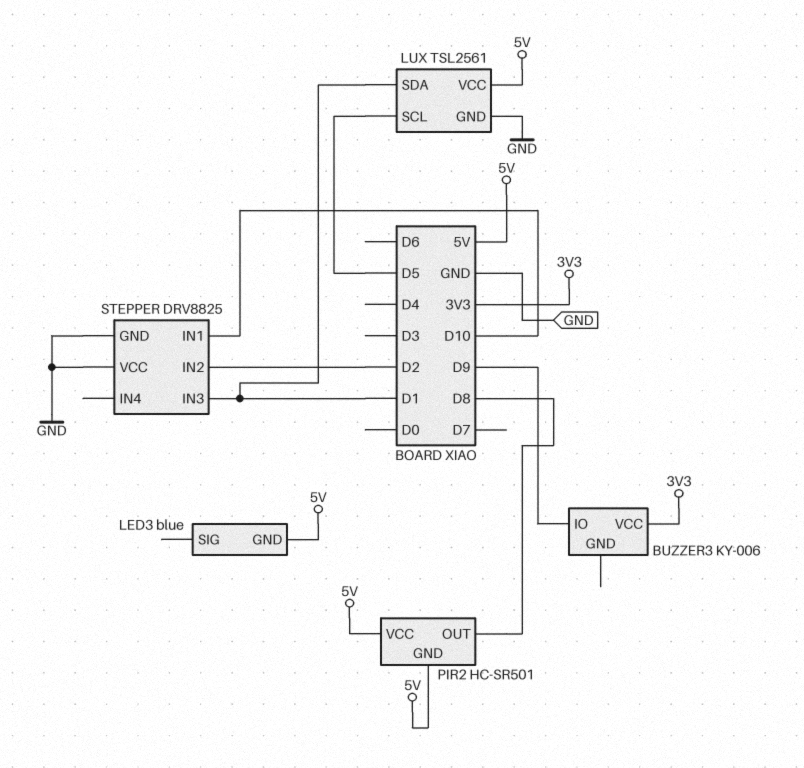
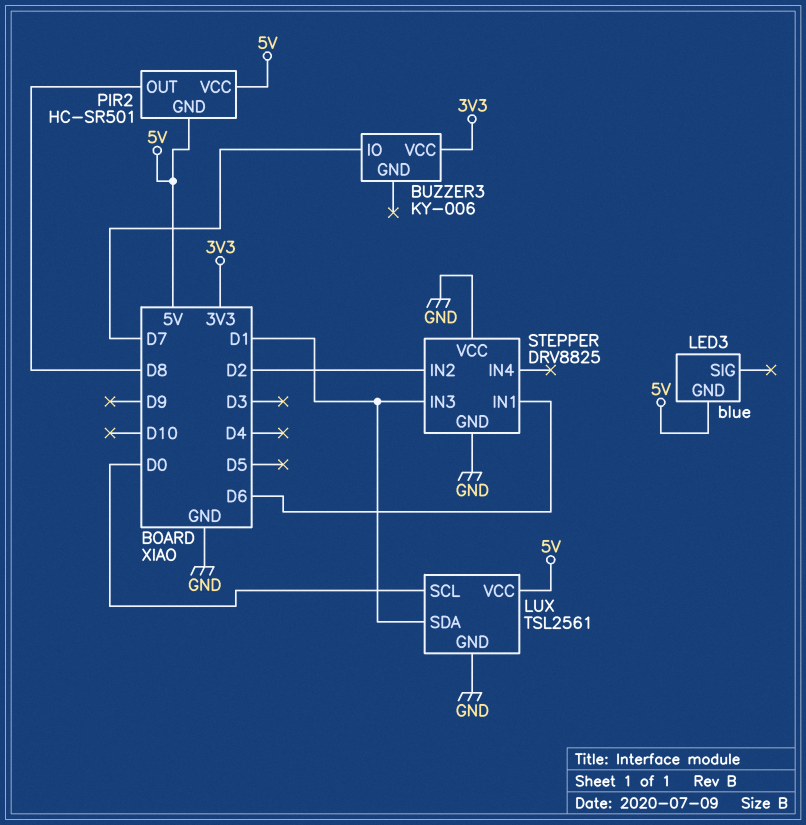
BUZZER3 pin IO: D9 -> D7
LUX pin SCL: D5 -> D0
STEPPER pin IN1: D10 -> D6

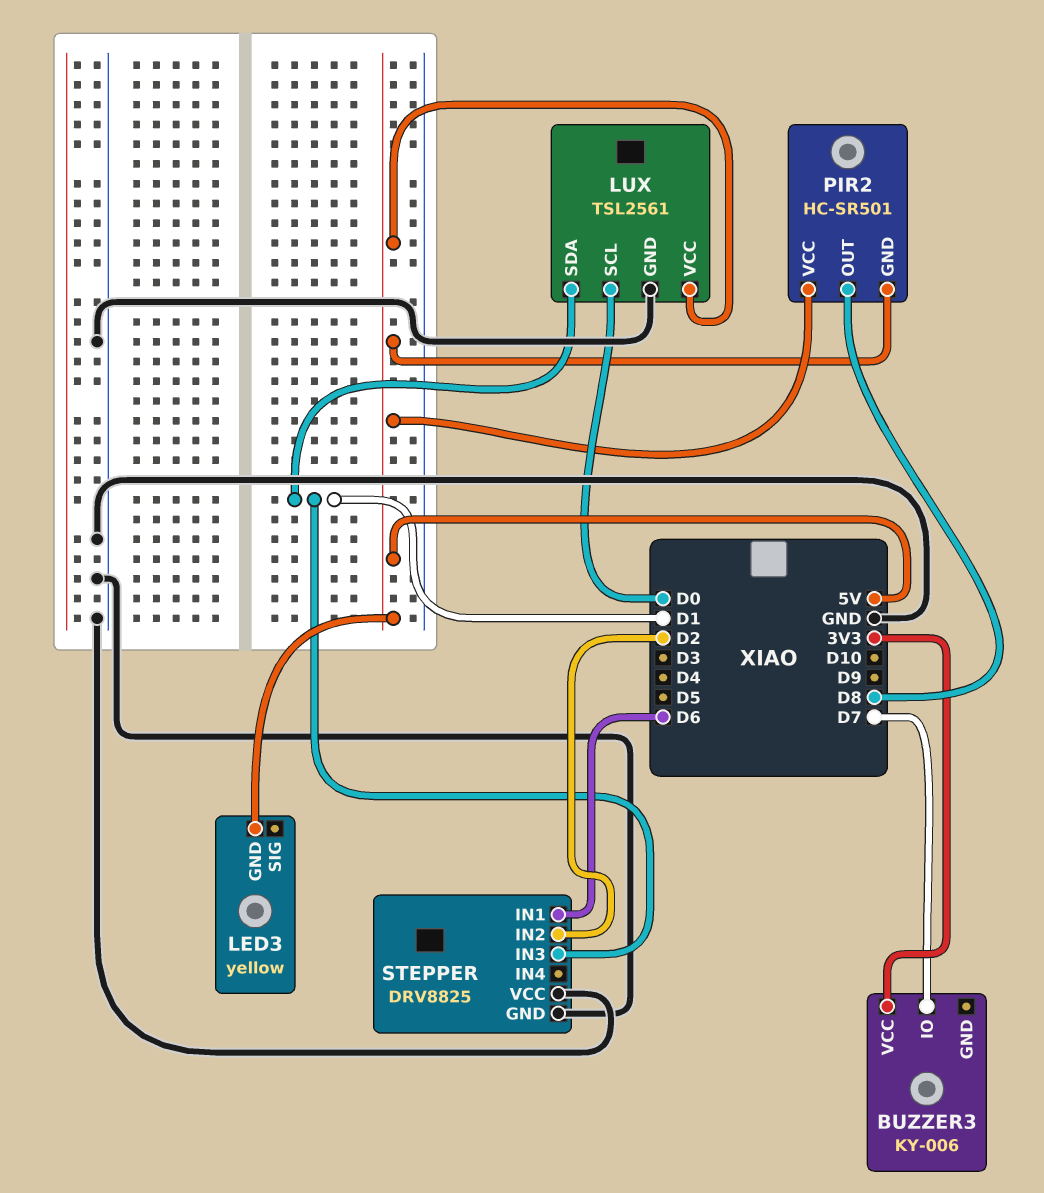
LED3: blue -> yellow

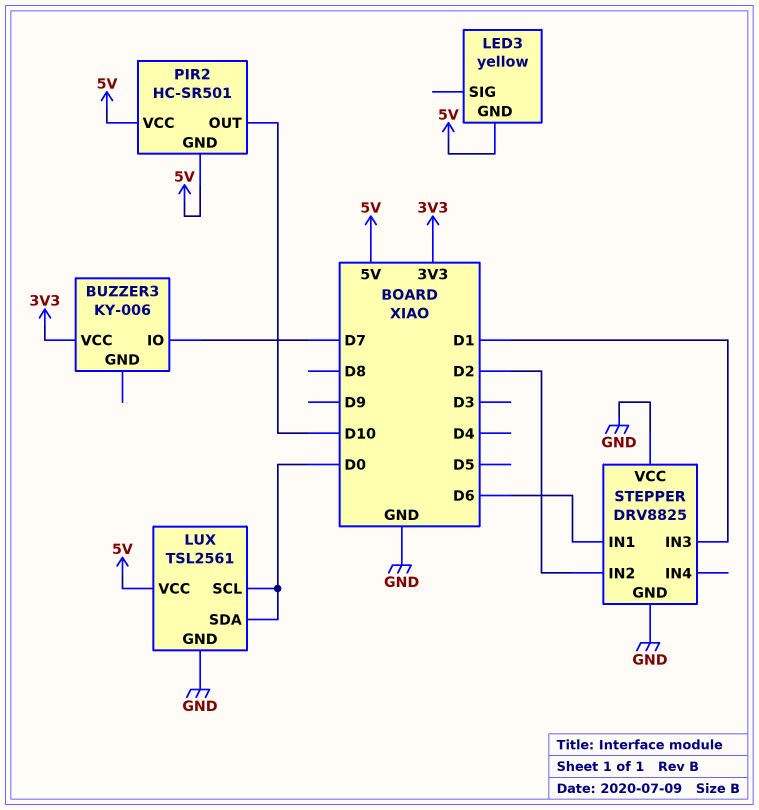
LUX pin SDA: D1 -> D0
PIR2 pin OUT: D8 -> D10

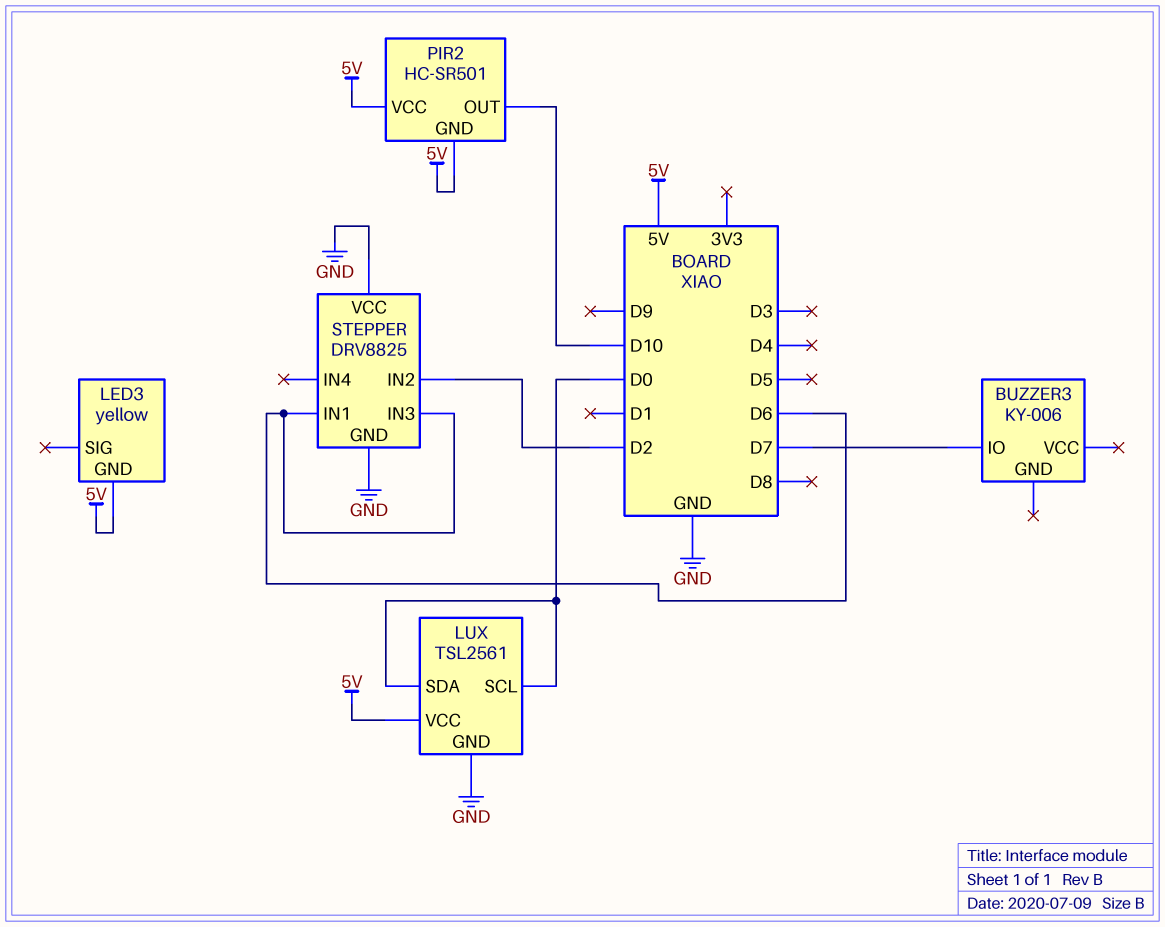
BUZZER3 pin VCC: 3V3 -> none
STEPPER pin IN3: D1 -> D6

